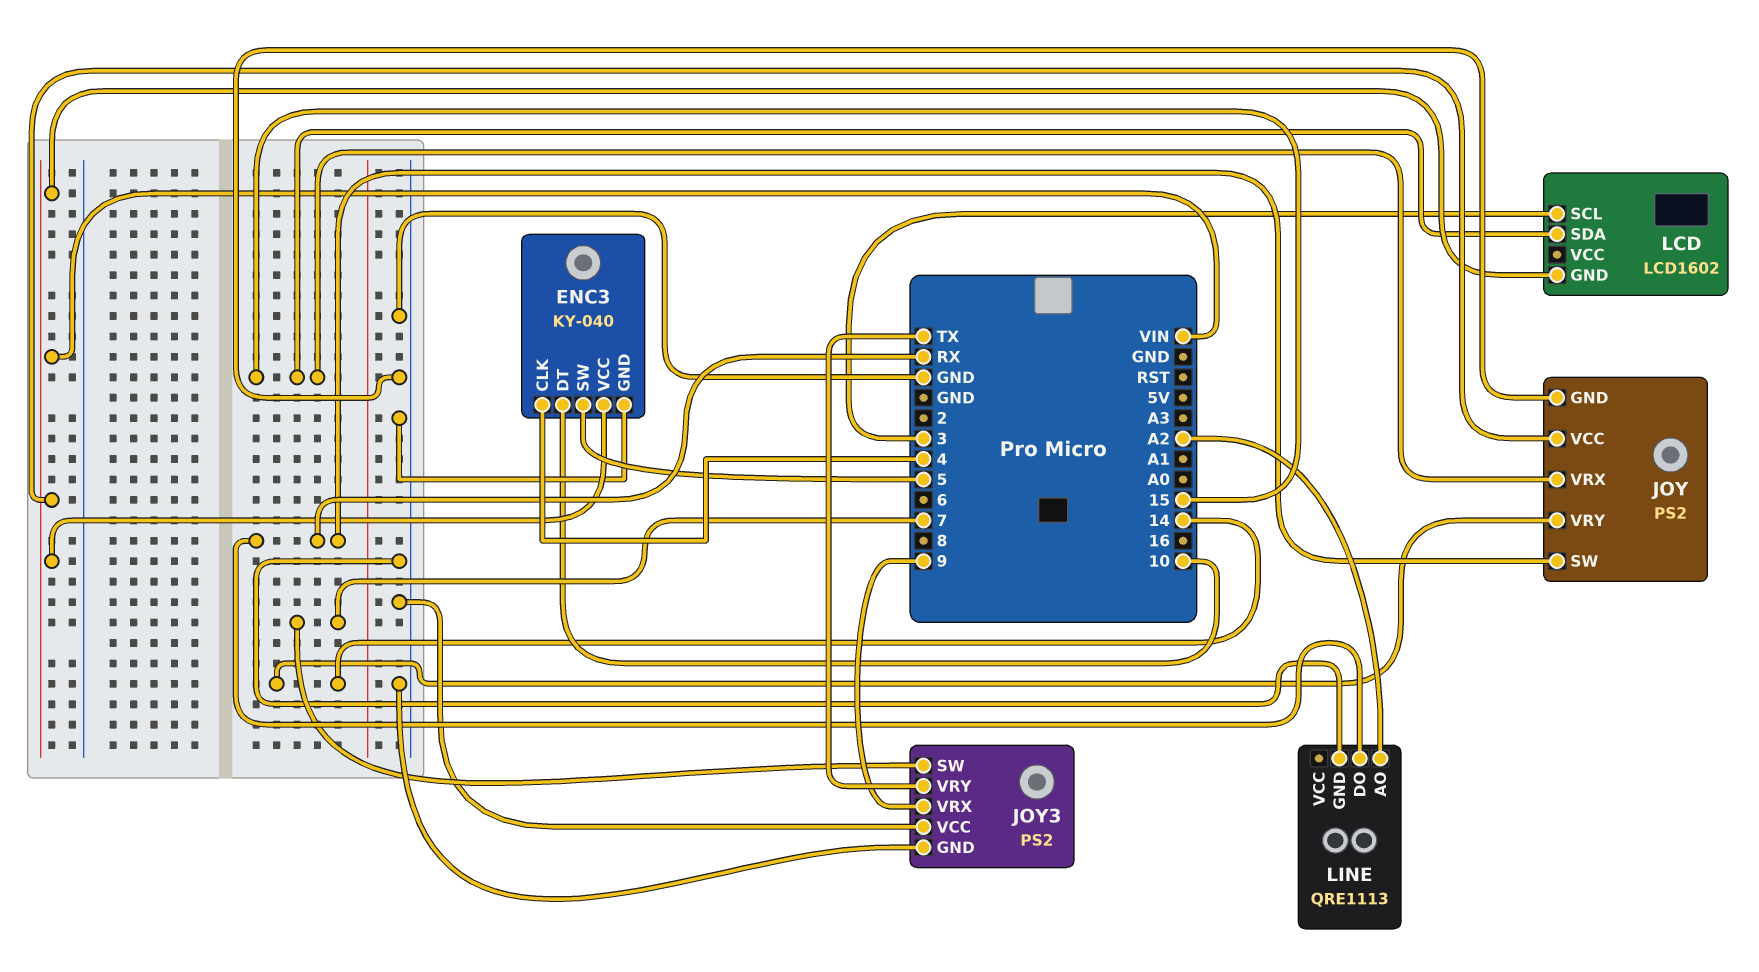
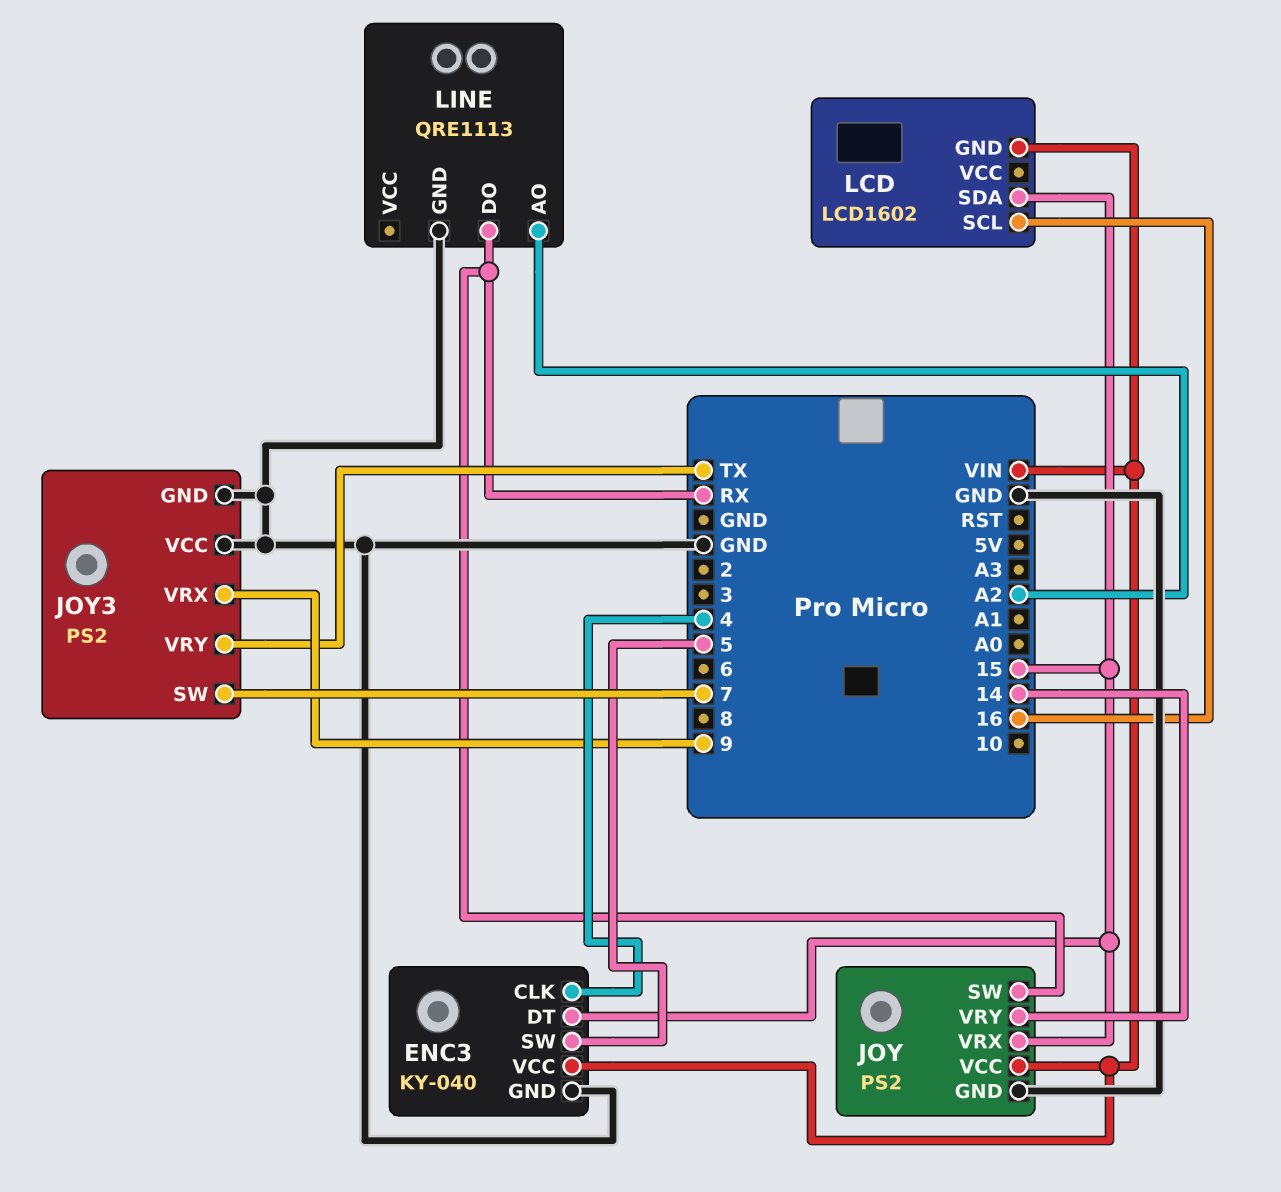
ENC3 pin DT: 10 -> 15
LCD pin SCL: 3 -> 16

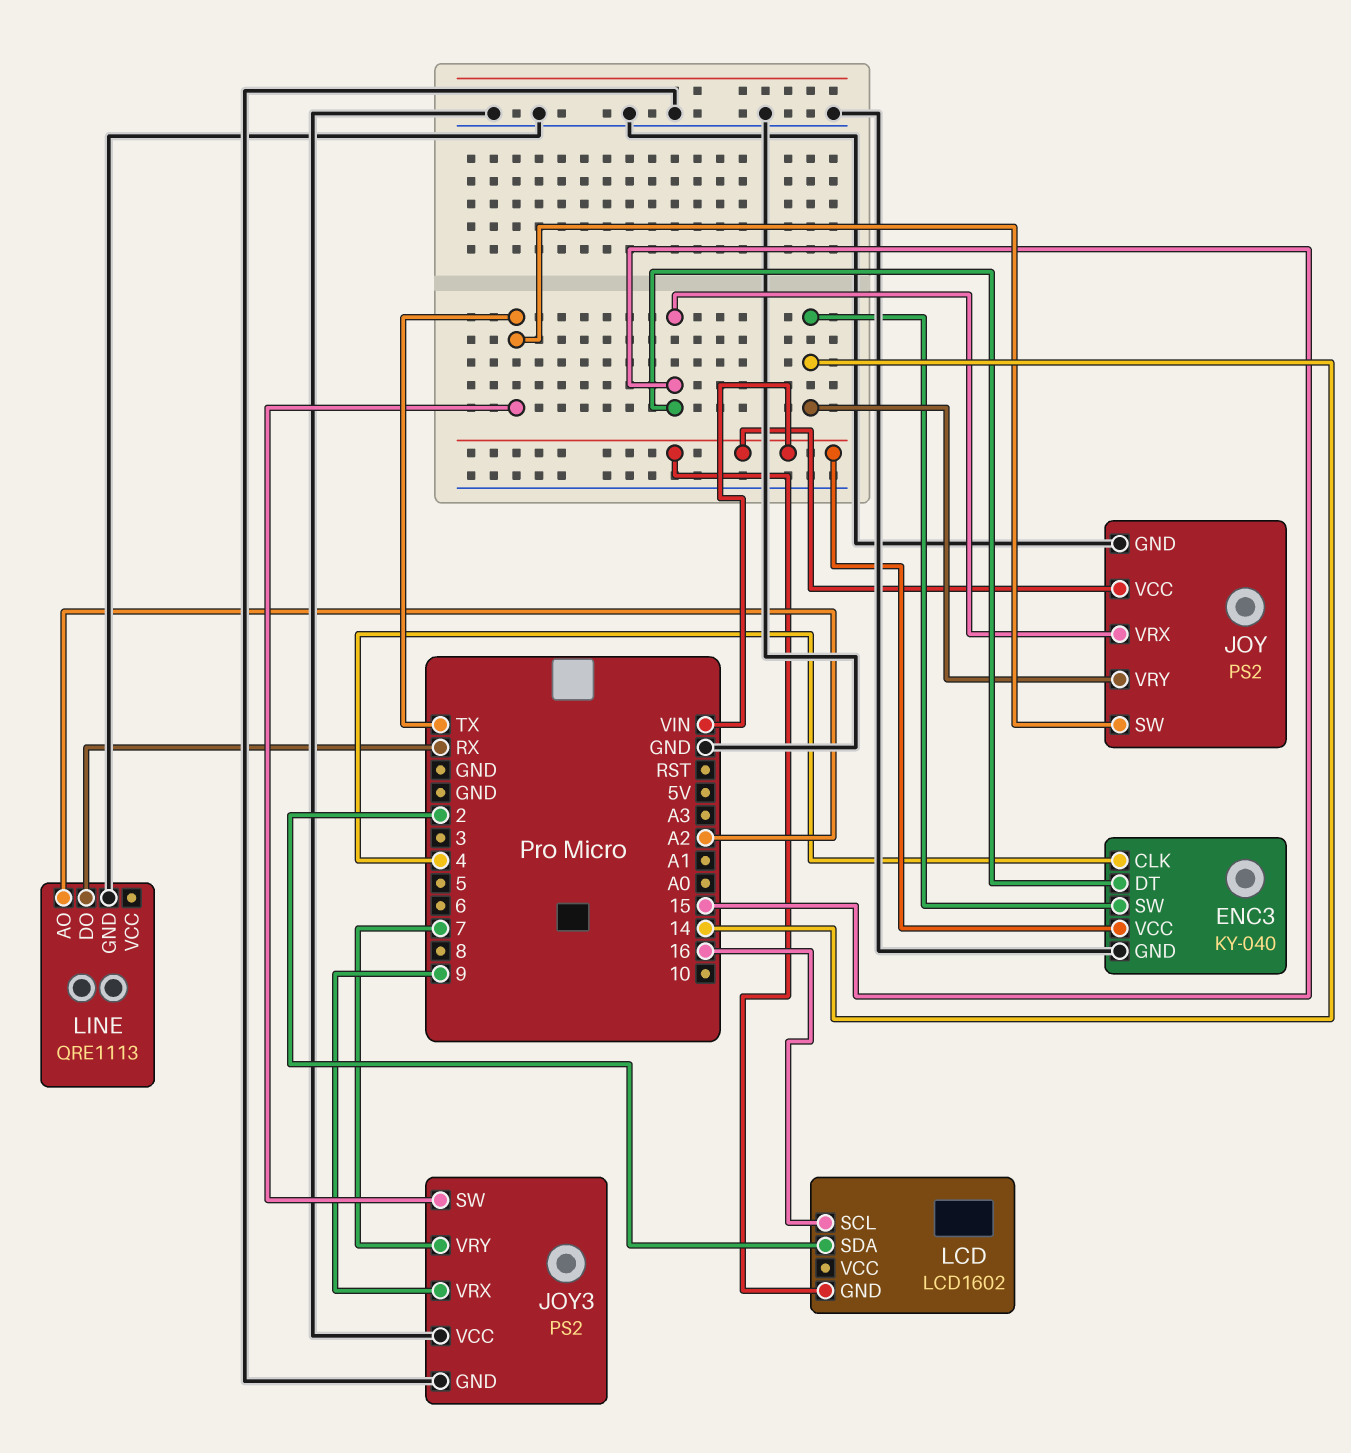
ENC3 pin SW: 5 -> 14
JOY pin SW: RX -> TX
JOY3 pin SW: 7 -> TX
JOY3 pin VRY: TX -> 7
LCD pin SDA: 15 -> 2

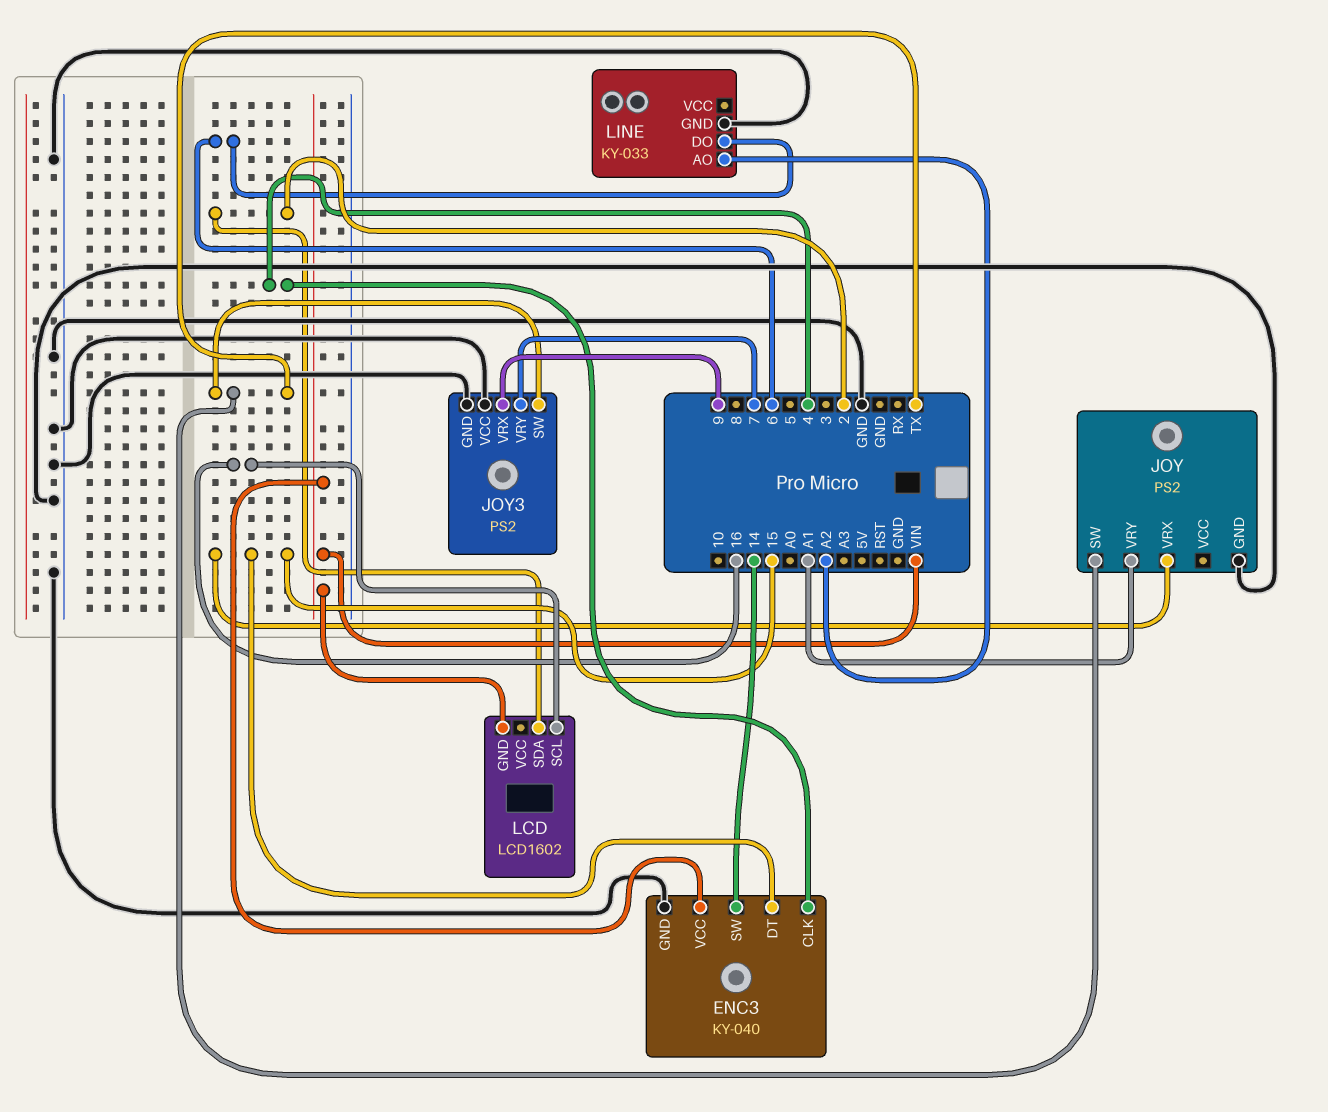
JOY pin VCC: VIN -> none
JOY pin VRY: 14 -> A1
LINE: QRE1113 -> KY-033
LINE pin DO: RX -> 6

